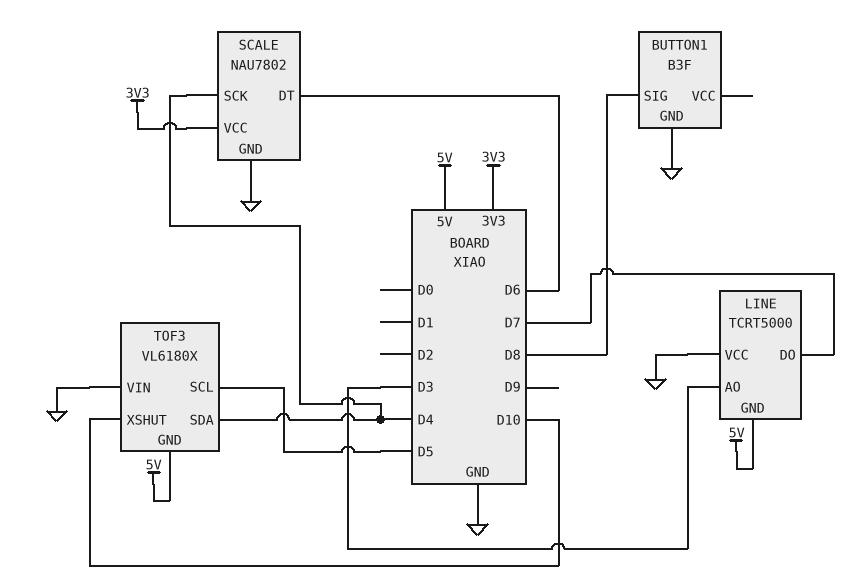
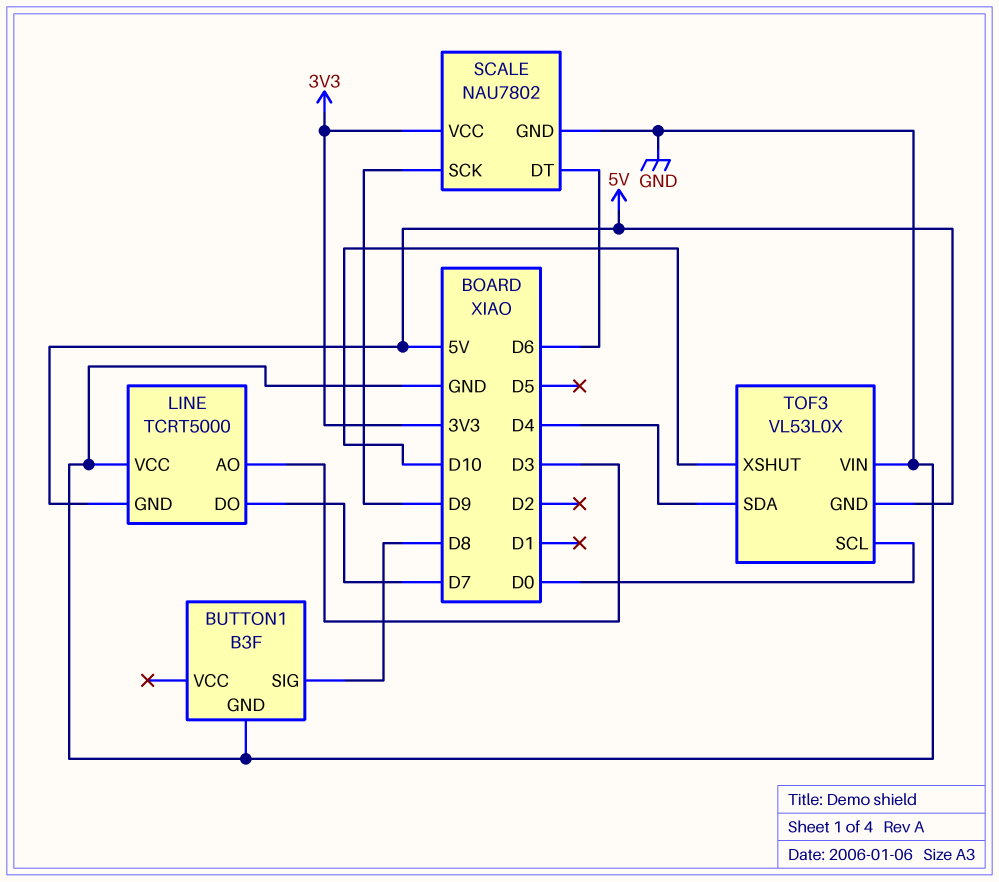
SCALE pin SCK: D4 -> D9
TOF3: VL6180X -> VL53L0X
TOF3 pin SCL: D5 -> D0

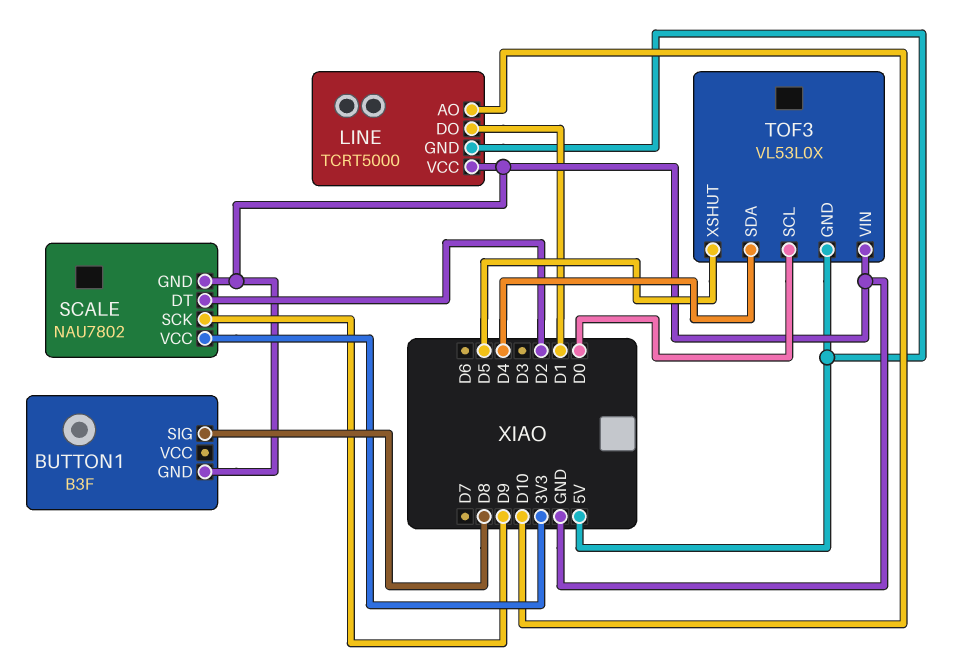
LINE pin AO: D3 -> D10
LINE pin DO: D7 -> D1
SCALE pin DT: D6 -> D2
TOF3 pin XSHUT: D10 -> D5

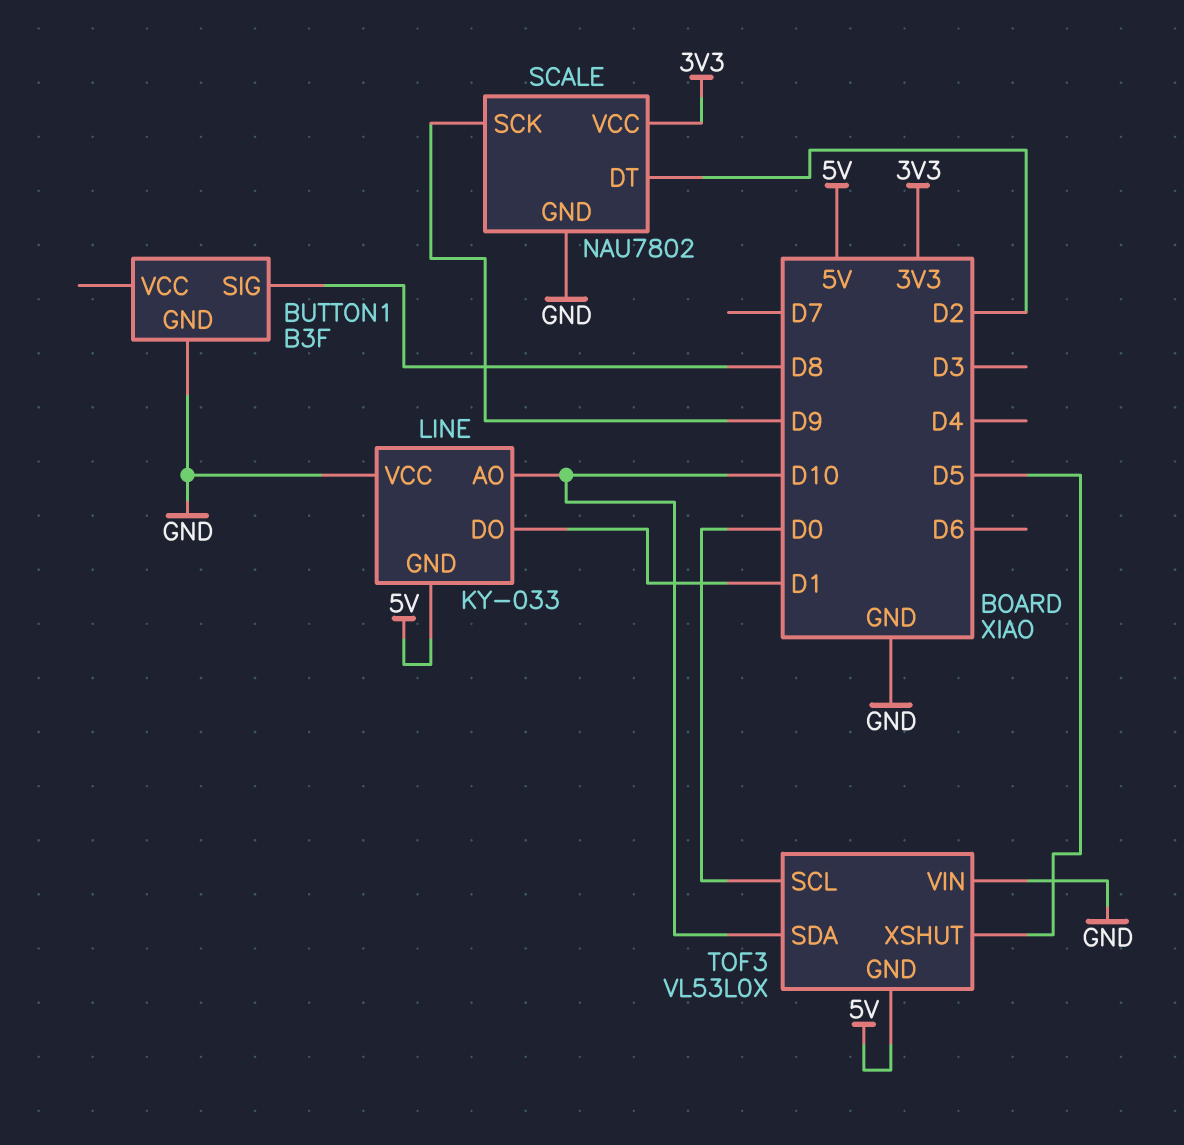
LINE: TCRT5000 -> KY-033
TOF3 pin SDA: D4 -> D10

